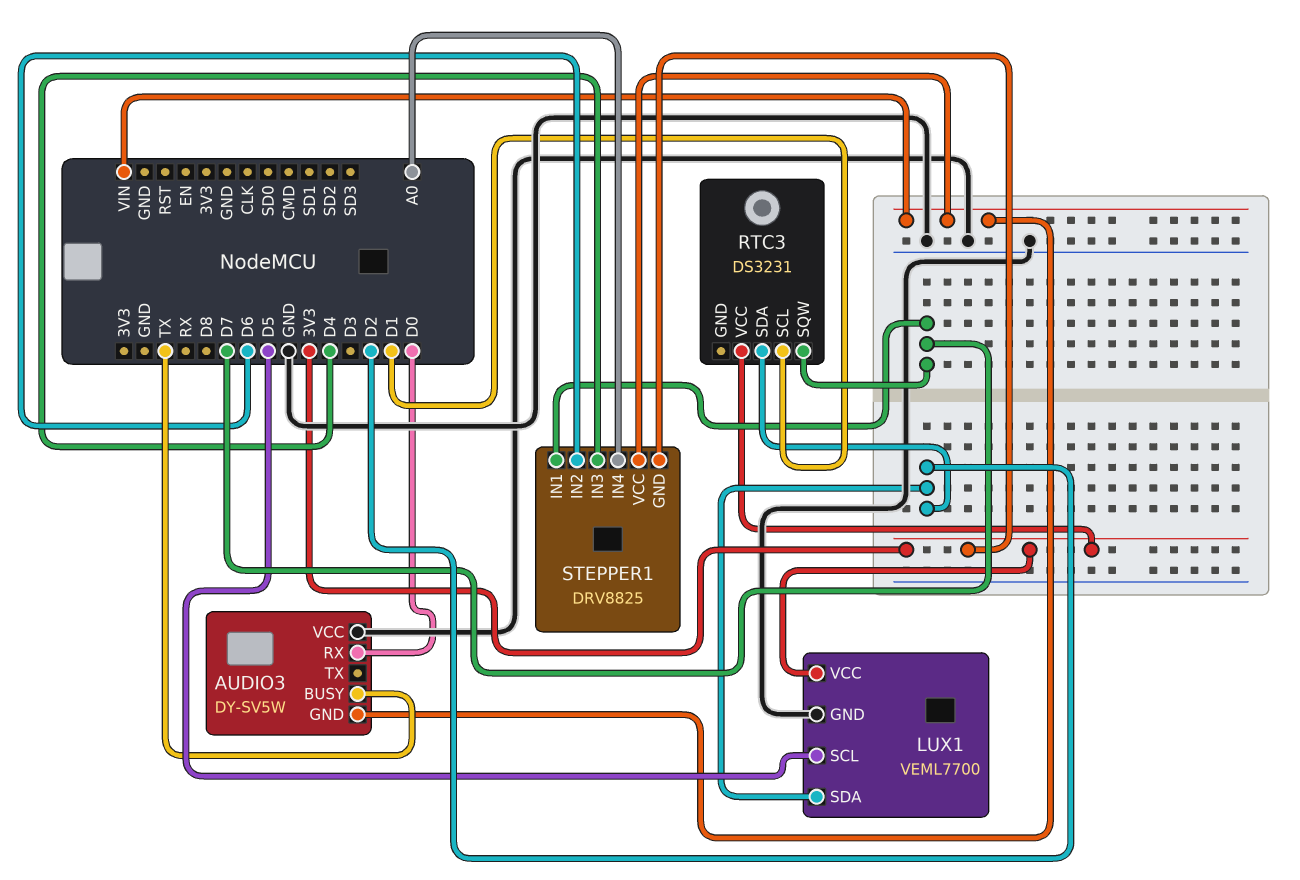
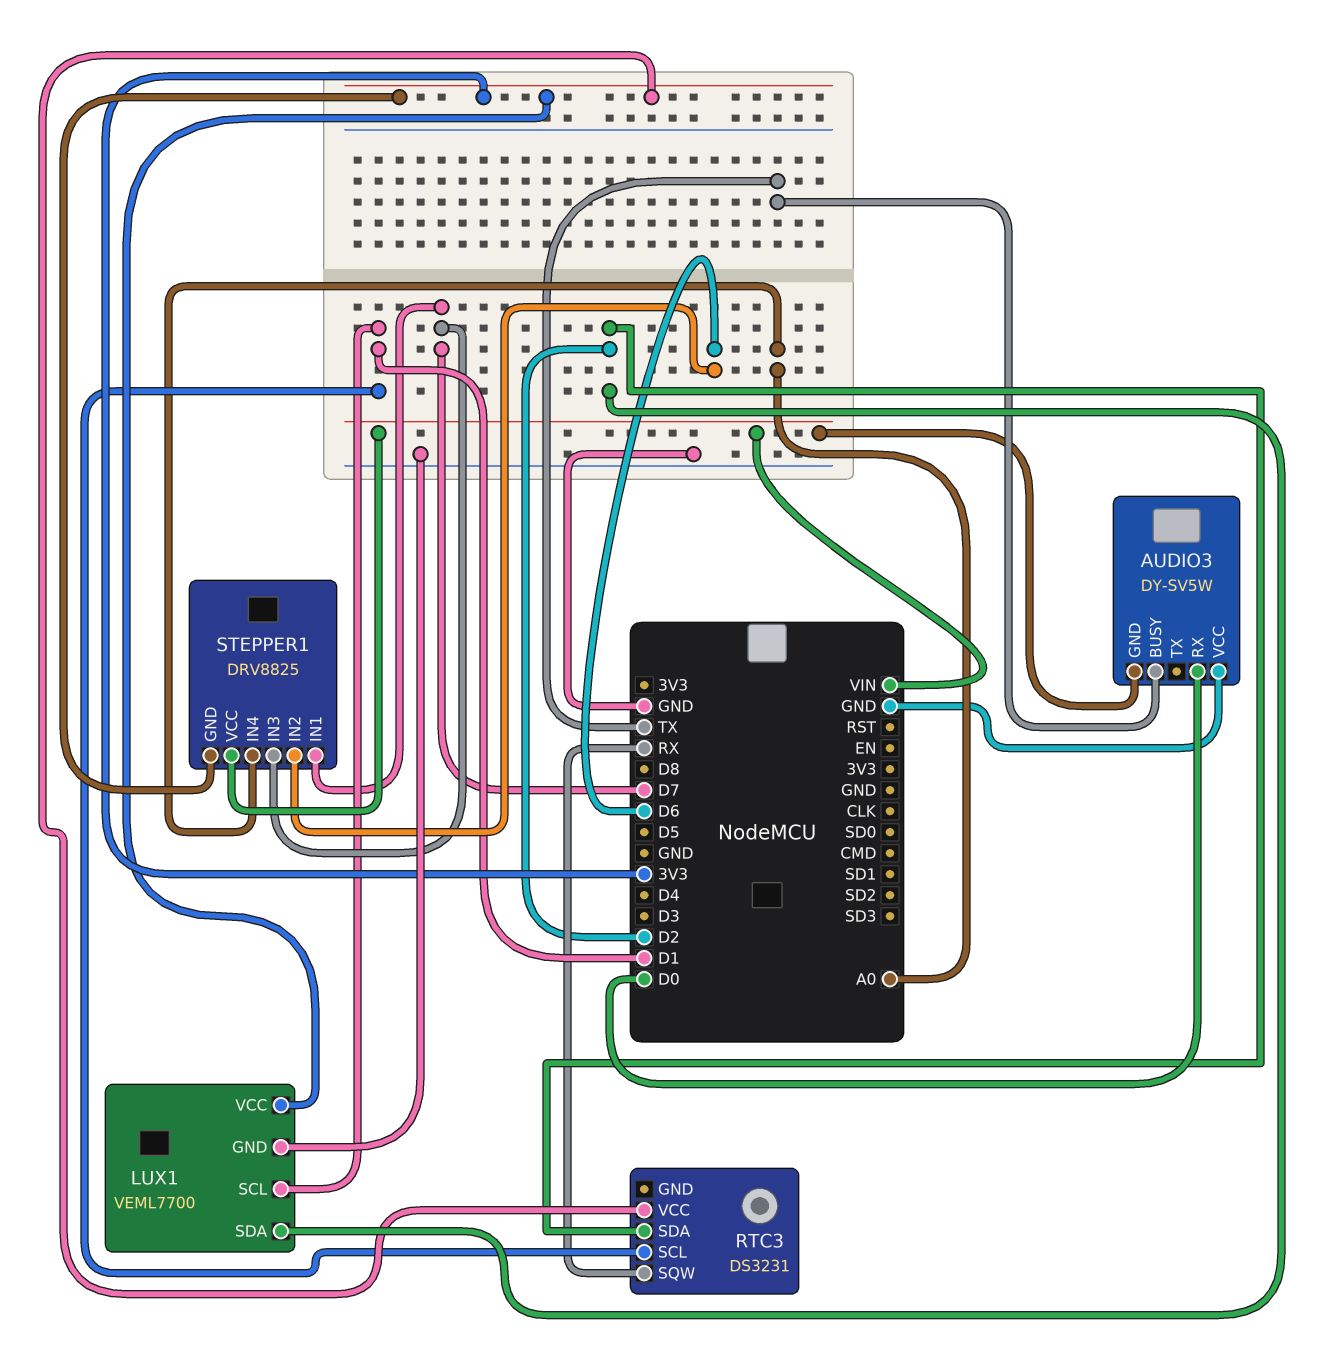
LUX1 pin SCL: D5 -> D1
RTC3 pin SQW: D7 -> RX
STEPPER1 pin IN3: D4 -> D7

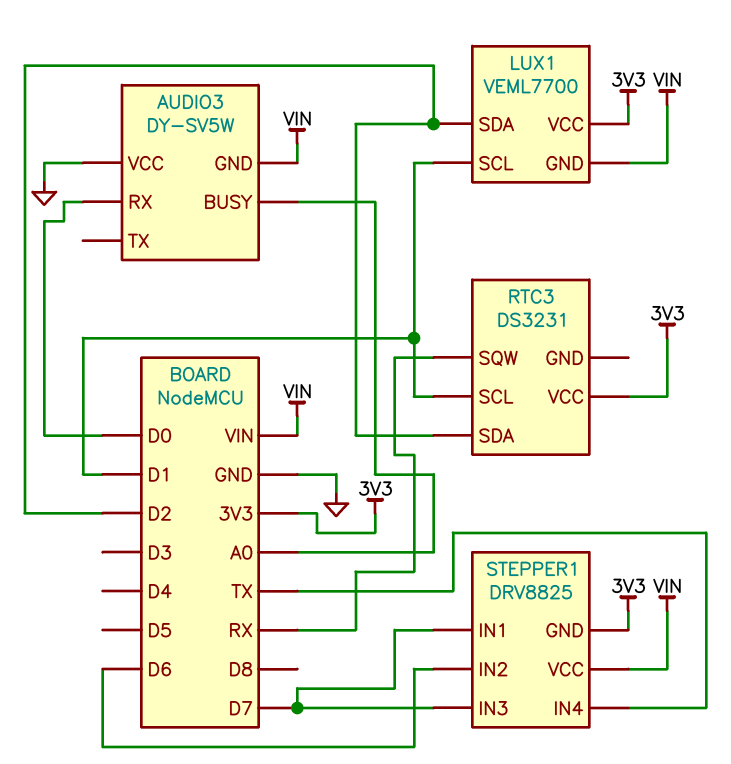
AUDIO3 pin BUSY: TX -> A0
LUX1 pin GND: GND -> VIN
STEPPER1 pin IN4: A0 -> TX

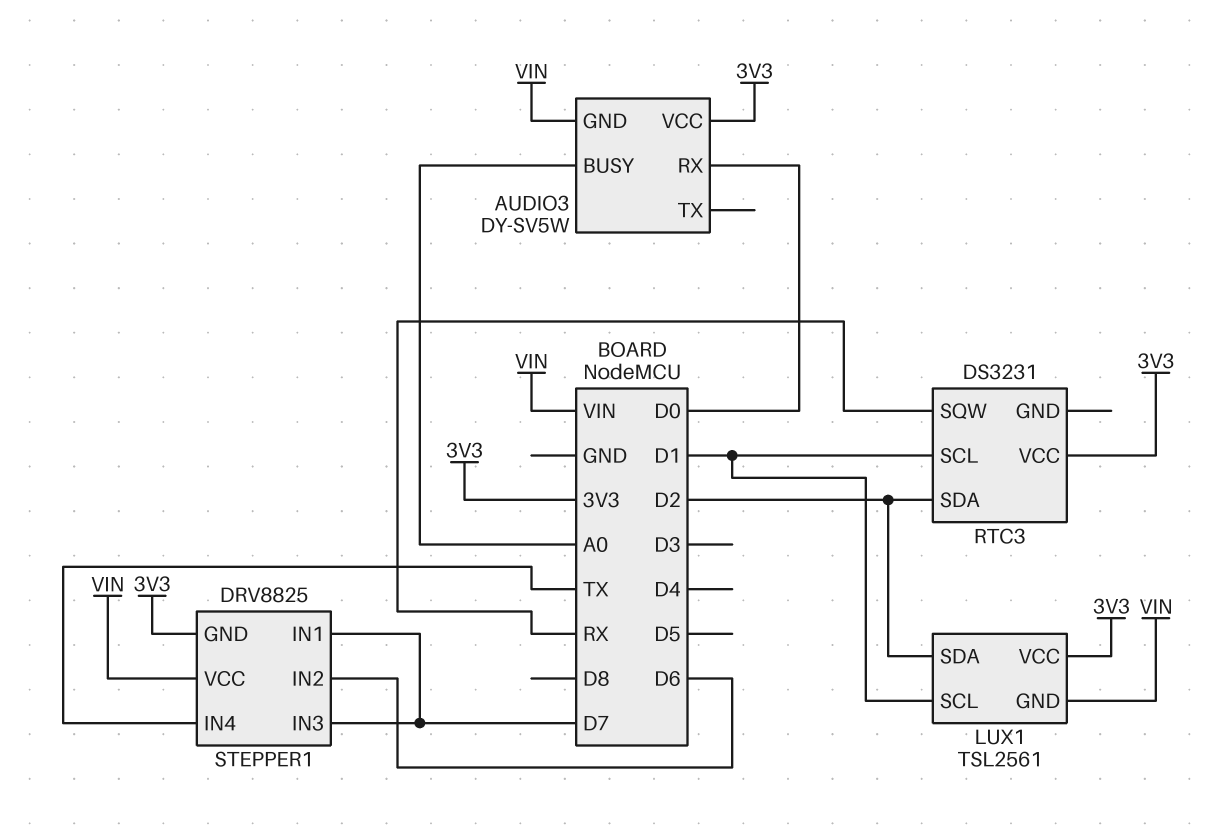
AUDIO3 pin VCC: GND -> 3V3
LUX1: VEML7700 -> TSL2561

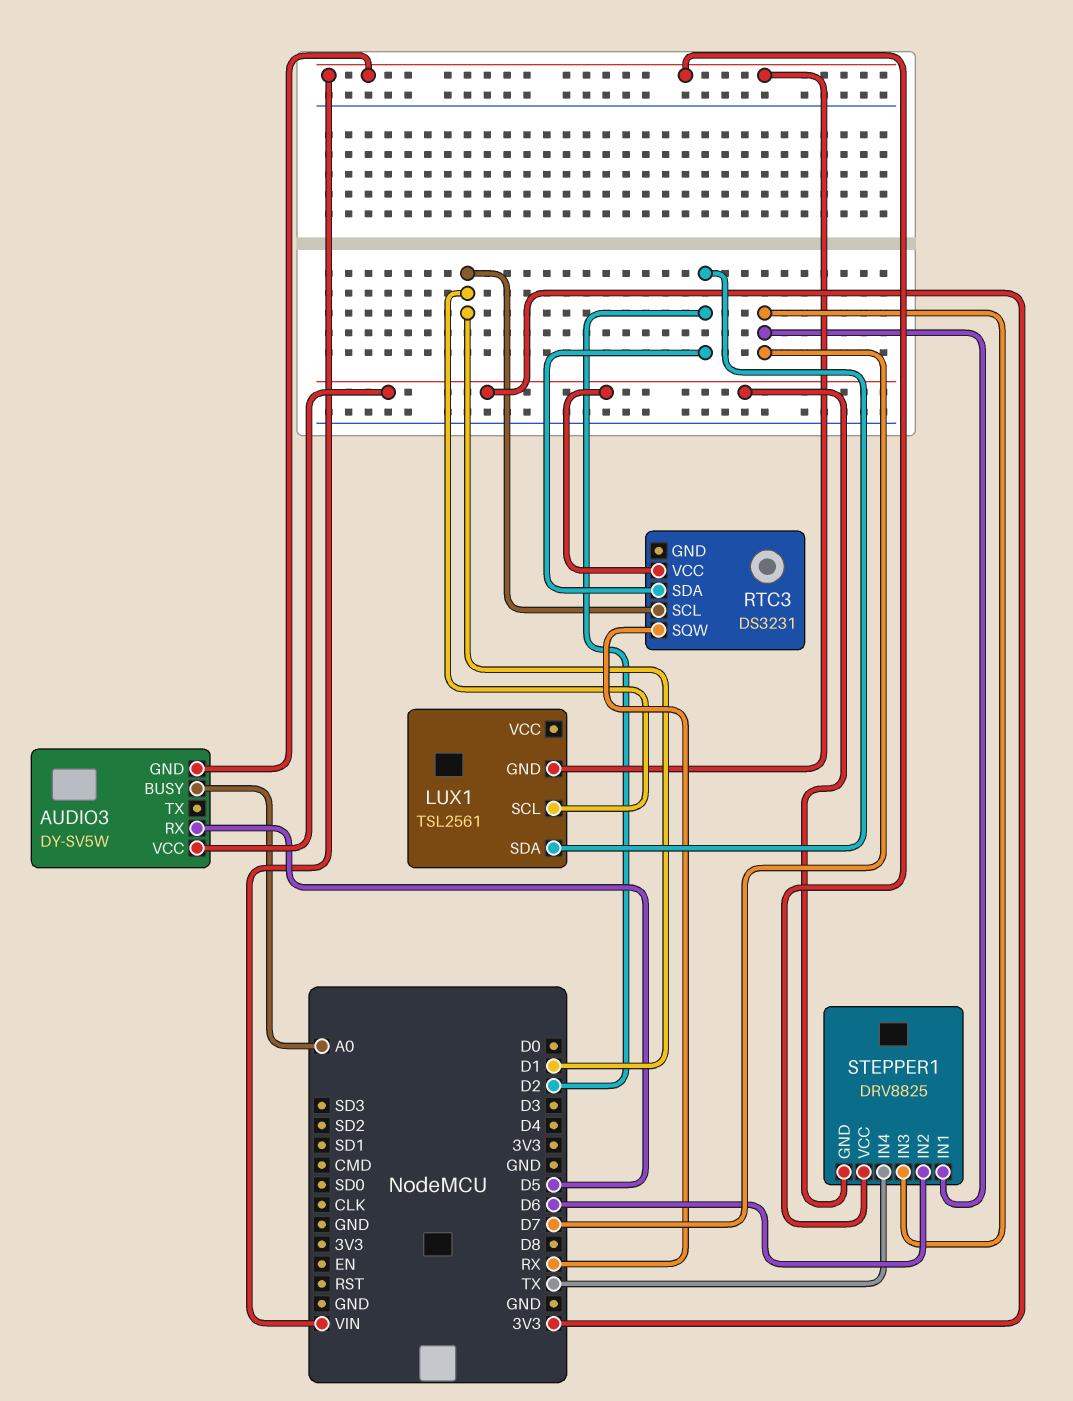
AUDIO3 pin RX: D0 -> D5
LUX1 pin VCC: 3V3 -> none

